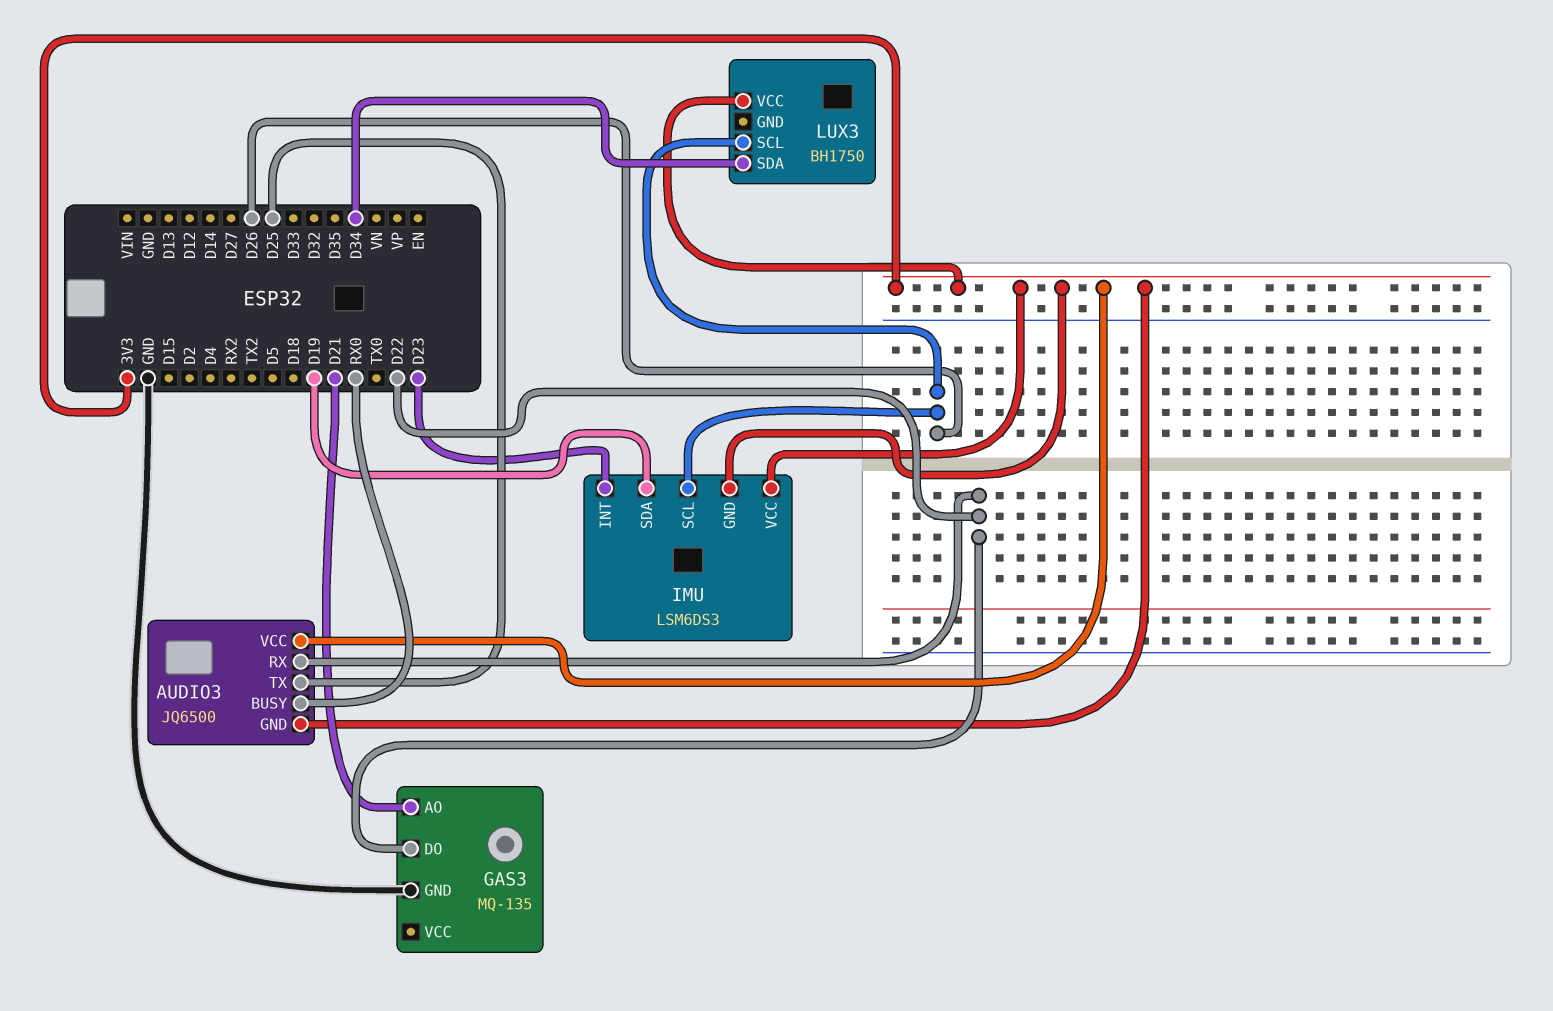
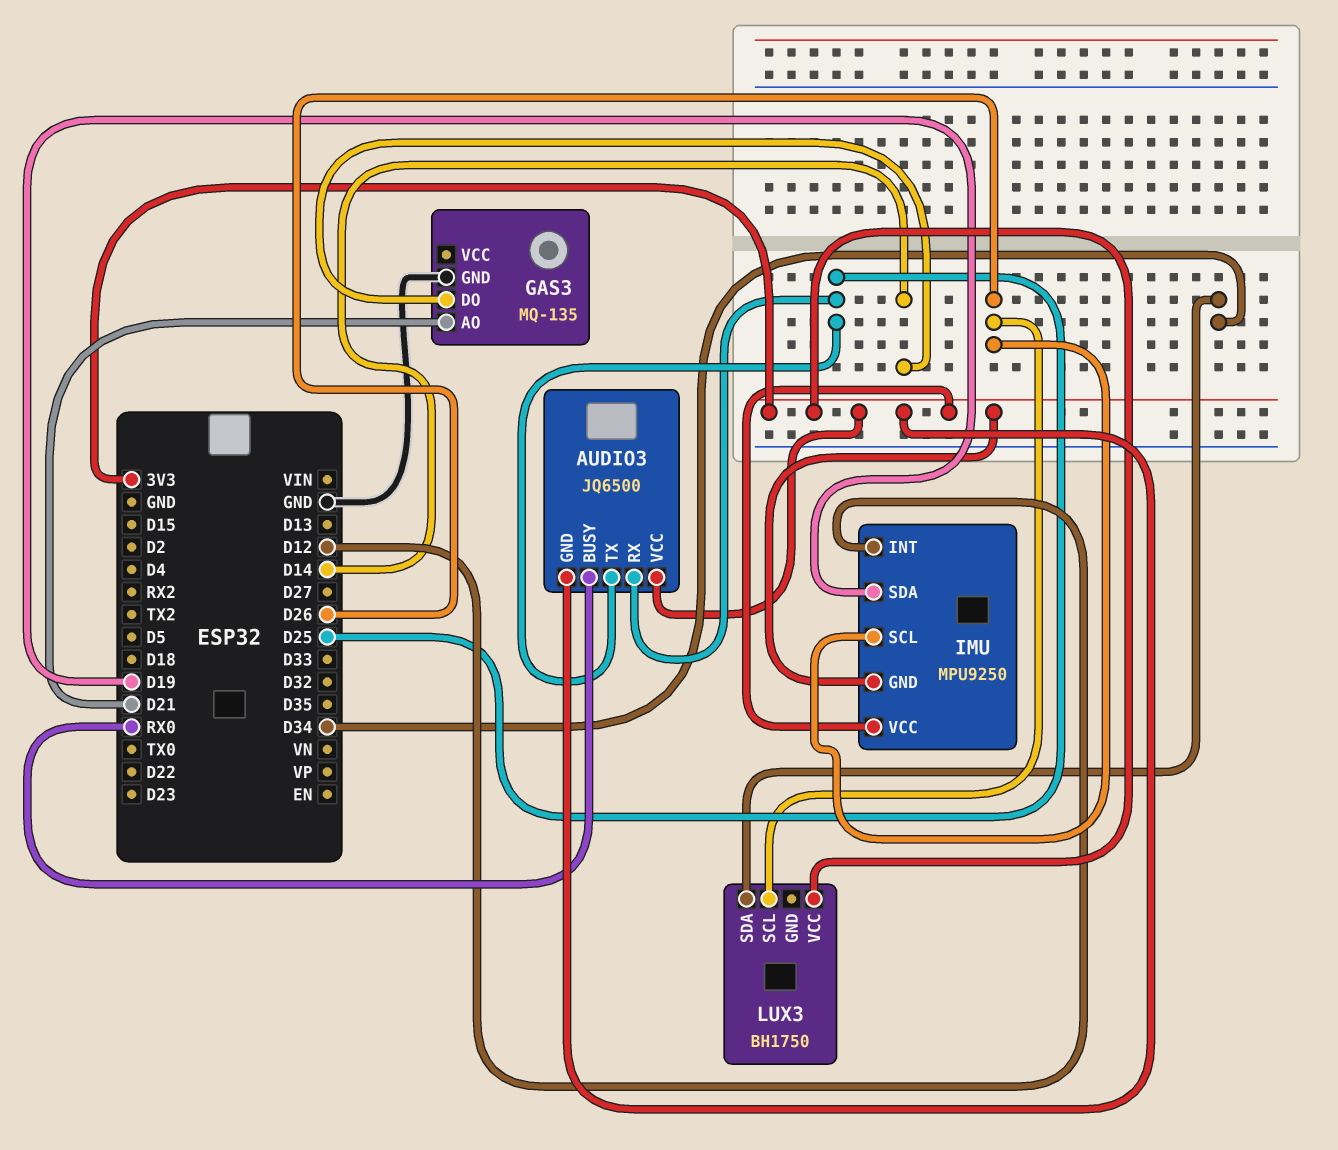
AUDIO3 pin RX: D22 -> D25
GAS3 pin DO: D22 -> D14
IMU: LSM6DS3 -> MPU9250
IMU pin INT: D23 -> D12

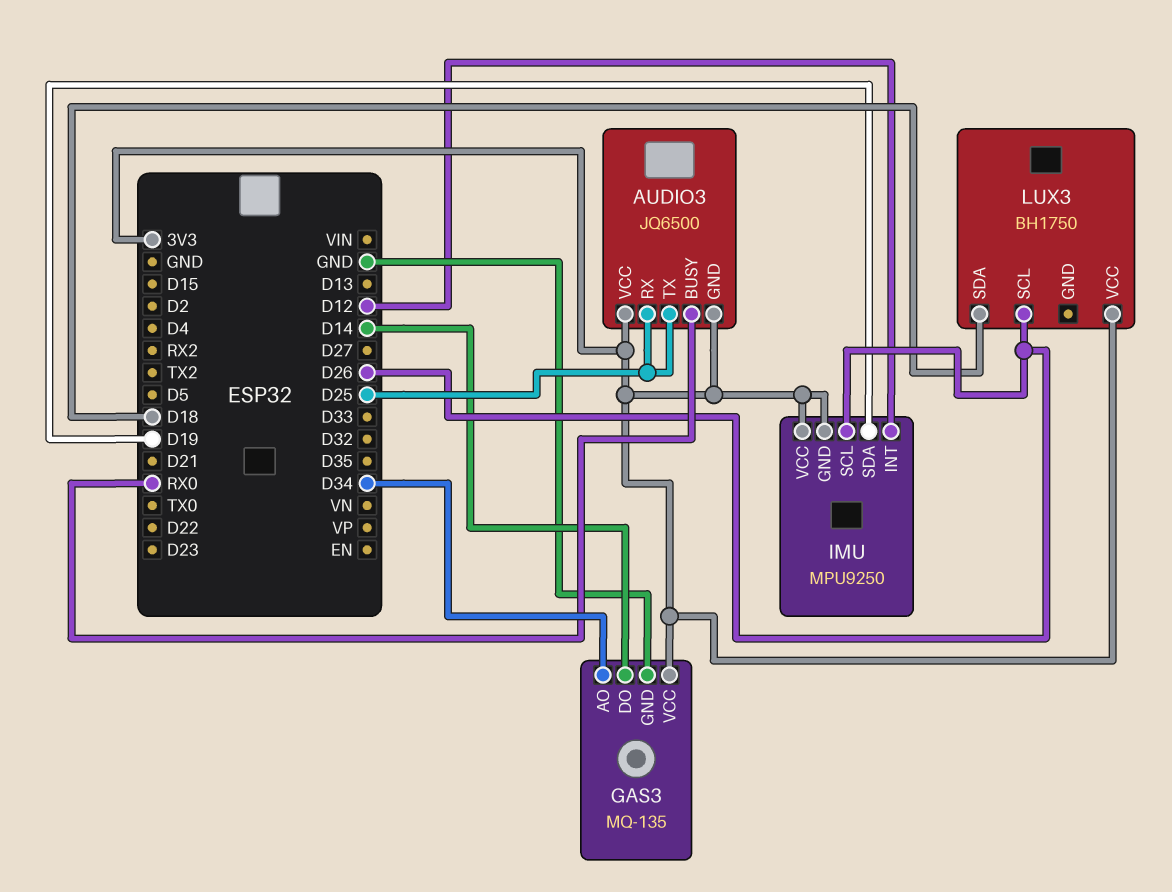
GAS3 pin AO: D21 -> D34
GAS3 pin VCC: none -> 3V3
LUX3 pin SDA: D34 -> D18

